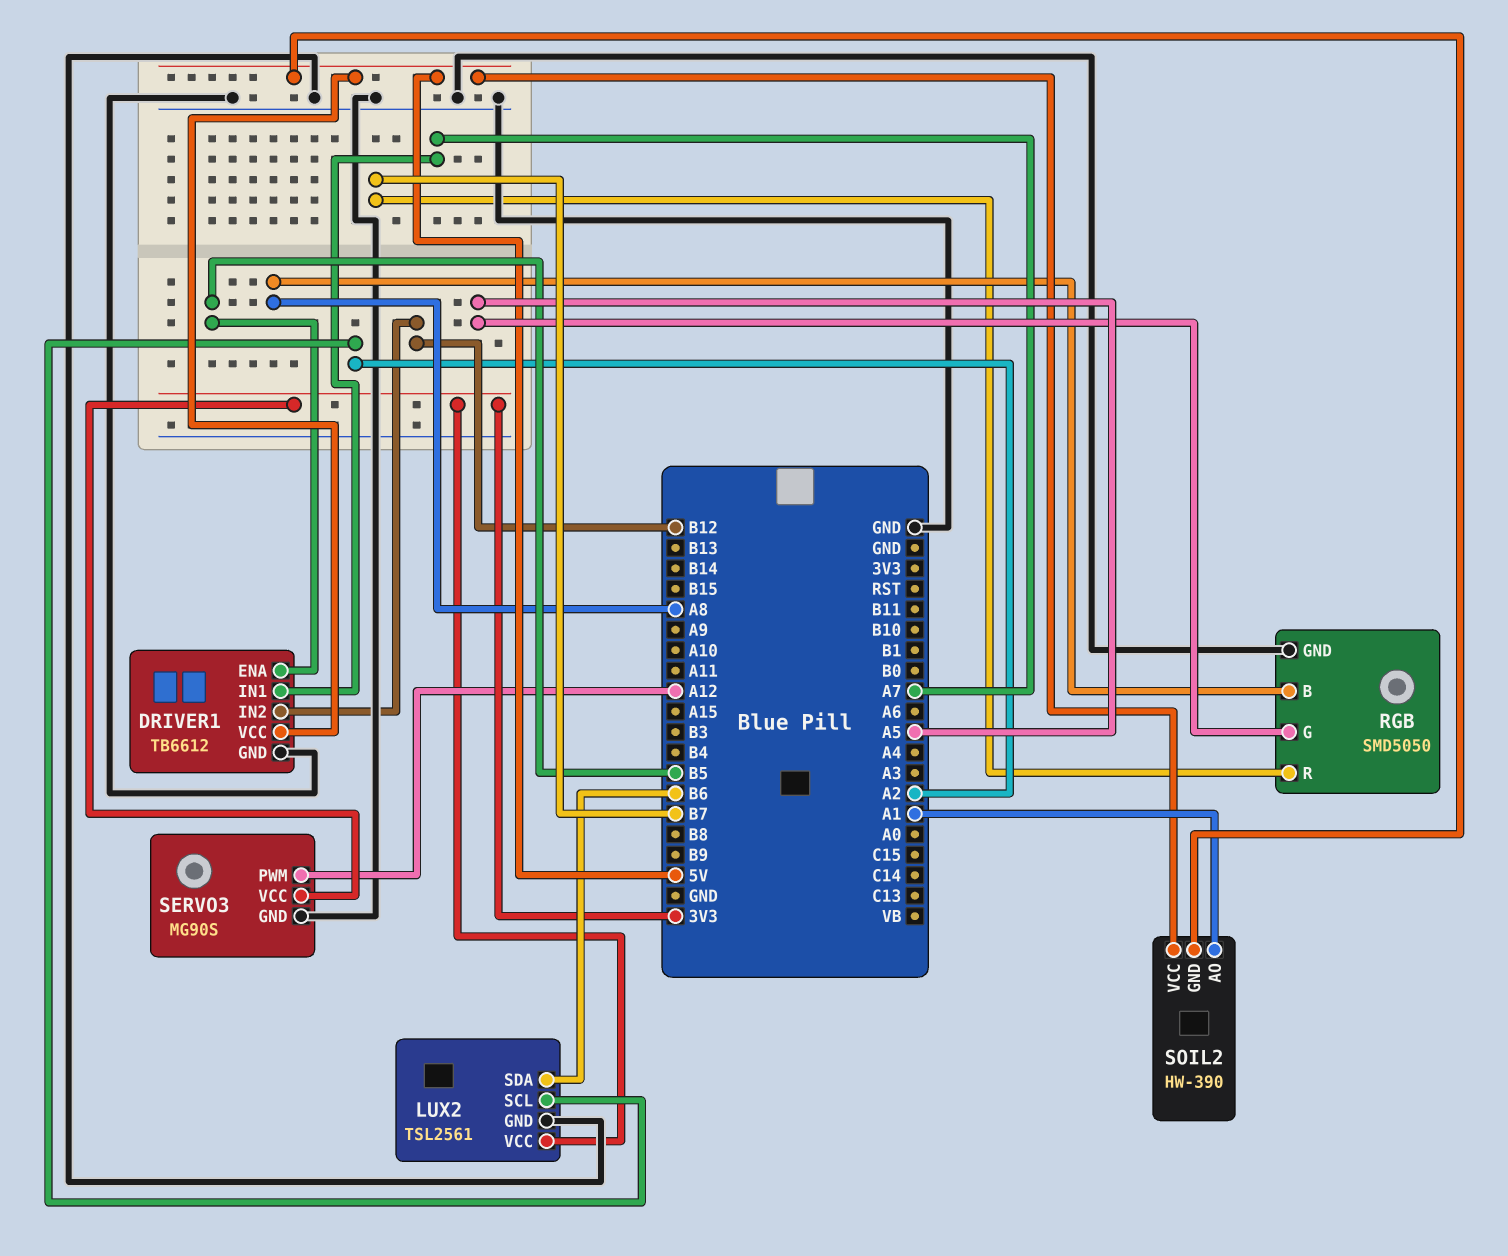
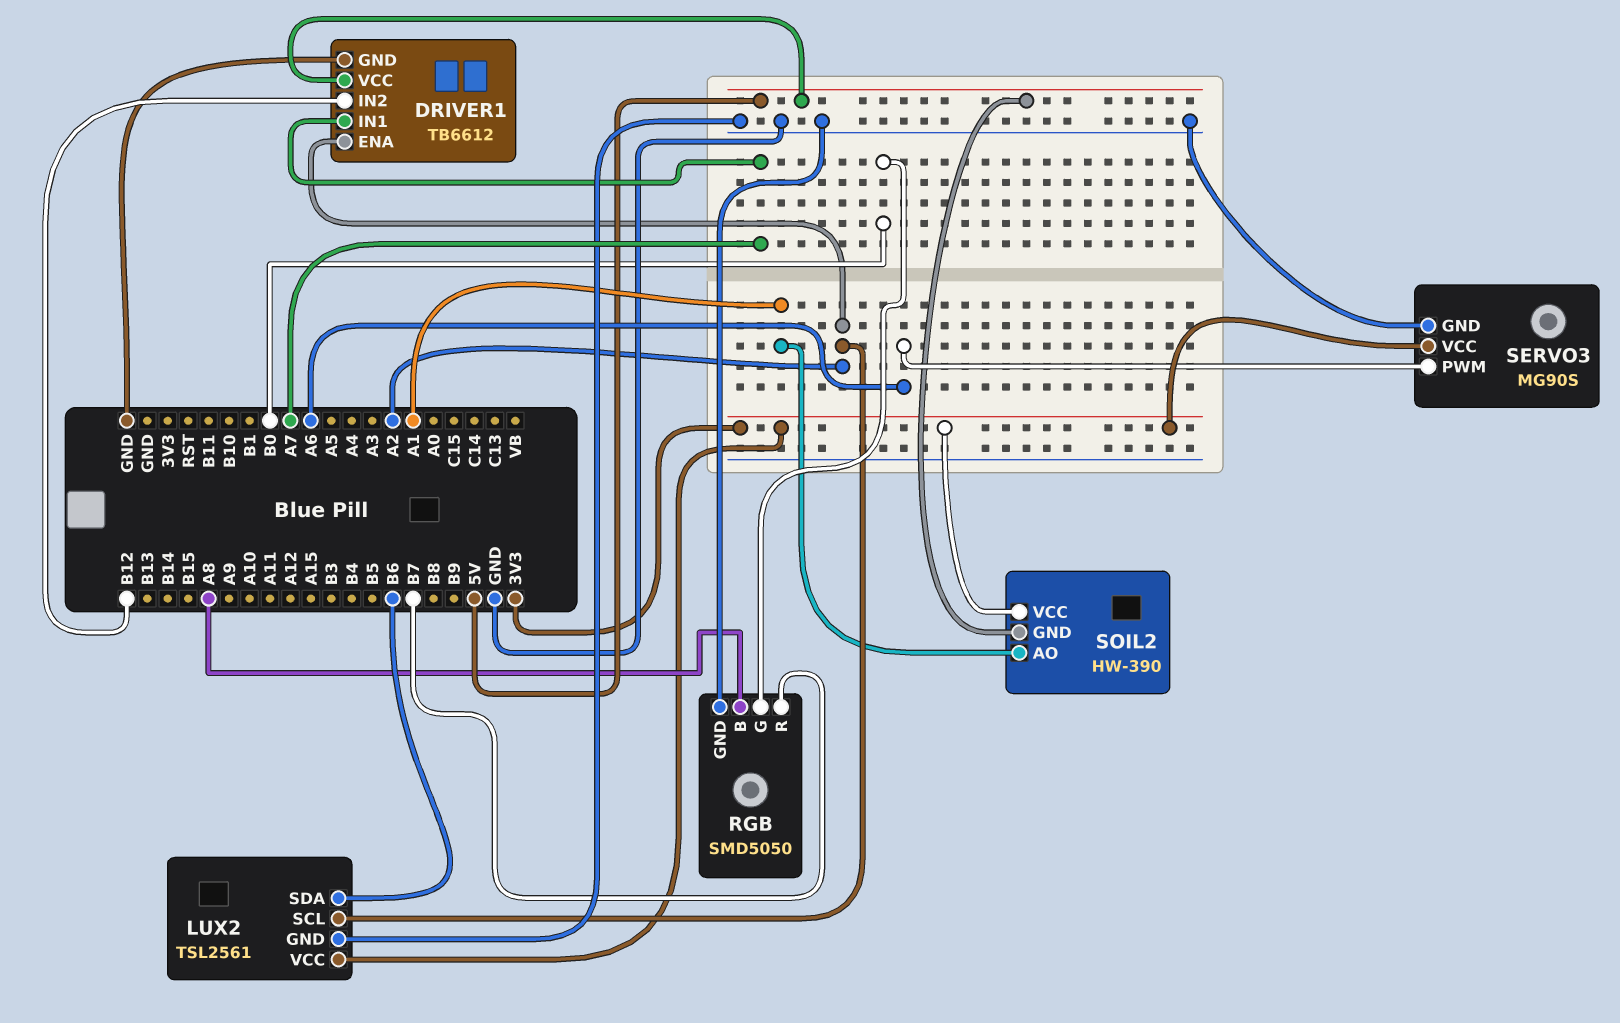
DRIVER1 pin ENA: B5 -> A2
RGB pin G: A5 -> B0
SERVO3 pin PWM: A12 -> A6
SOIL2 pin VCC: 5V -> 3V3

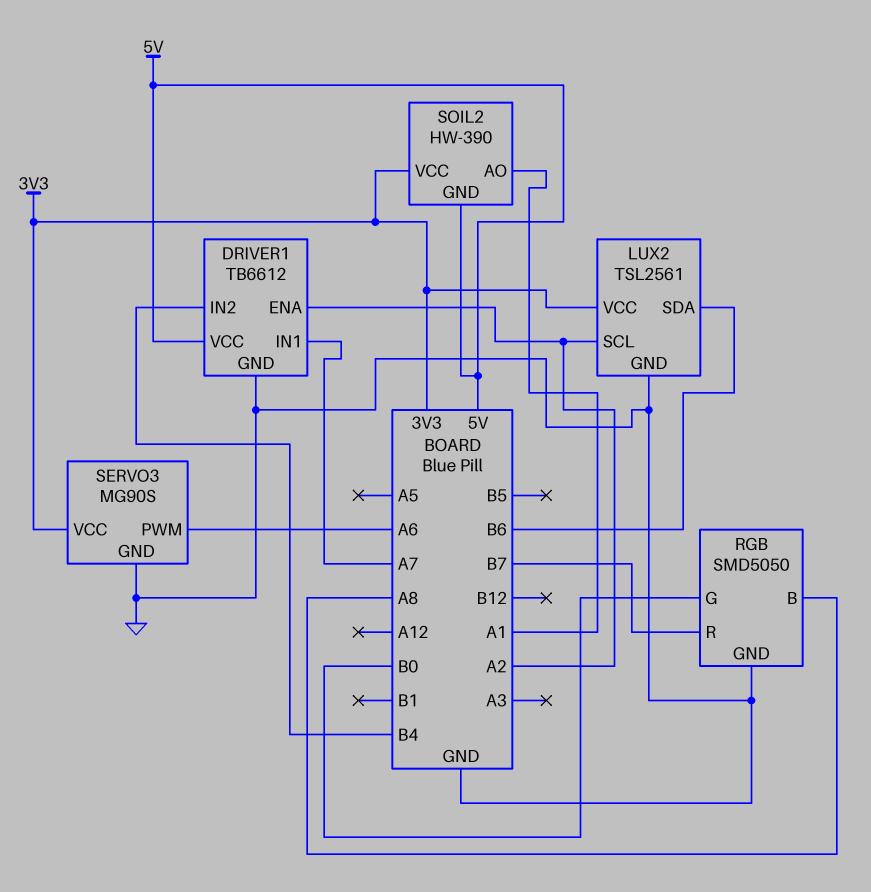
DRIVER1 pin IN2: B12 -> B4

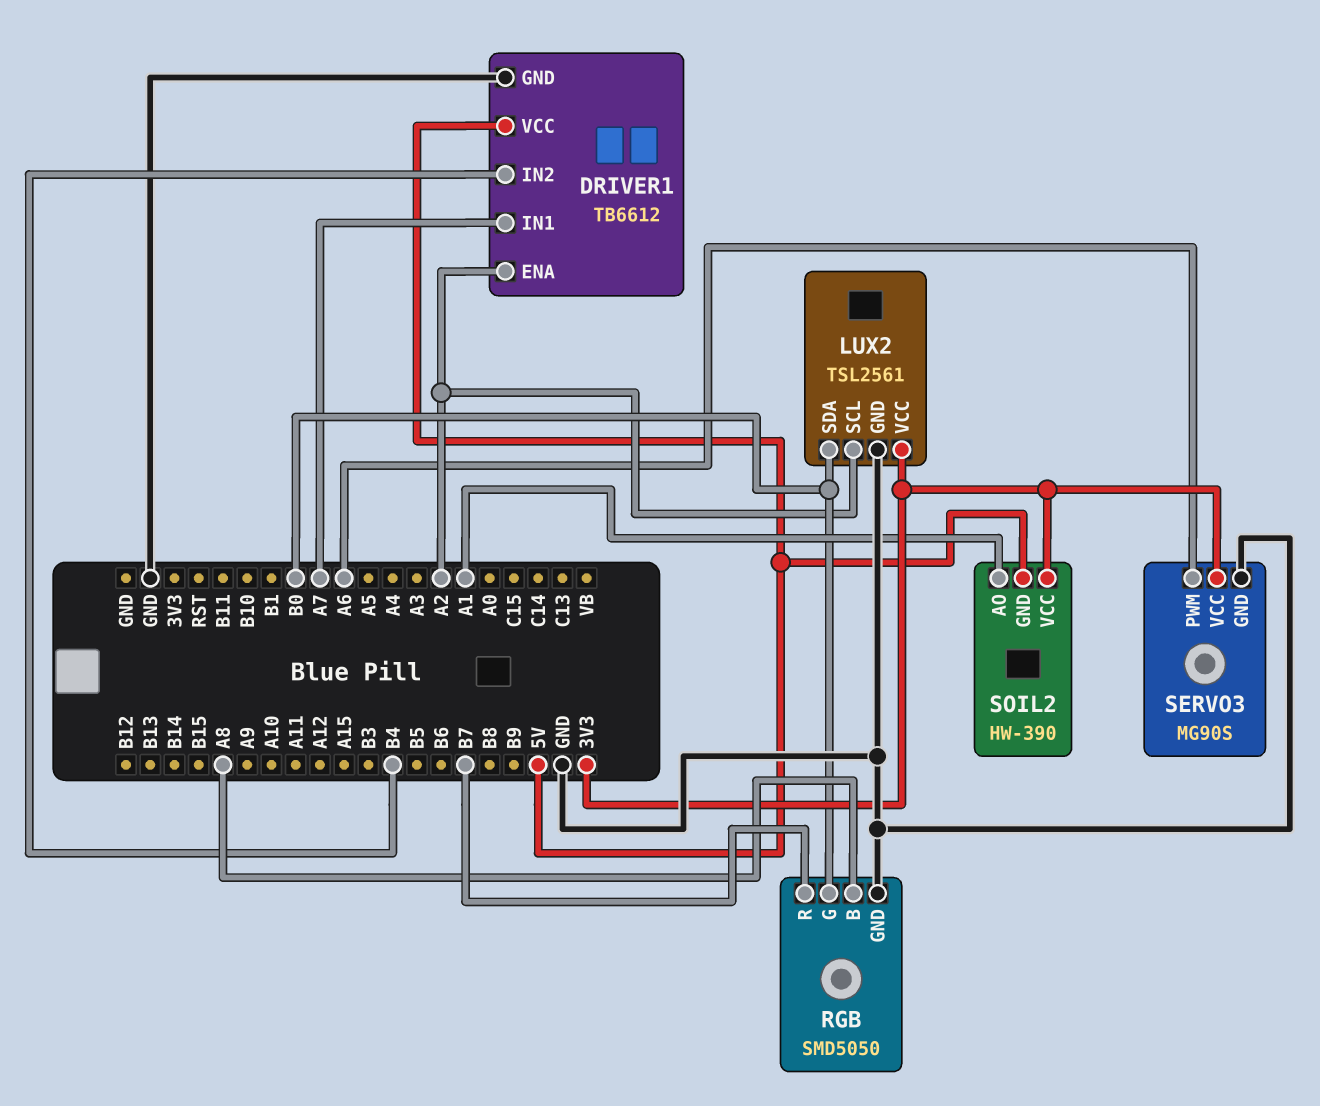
LUX2 pin SDA: B6 -> B0

